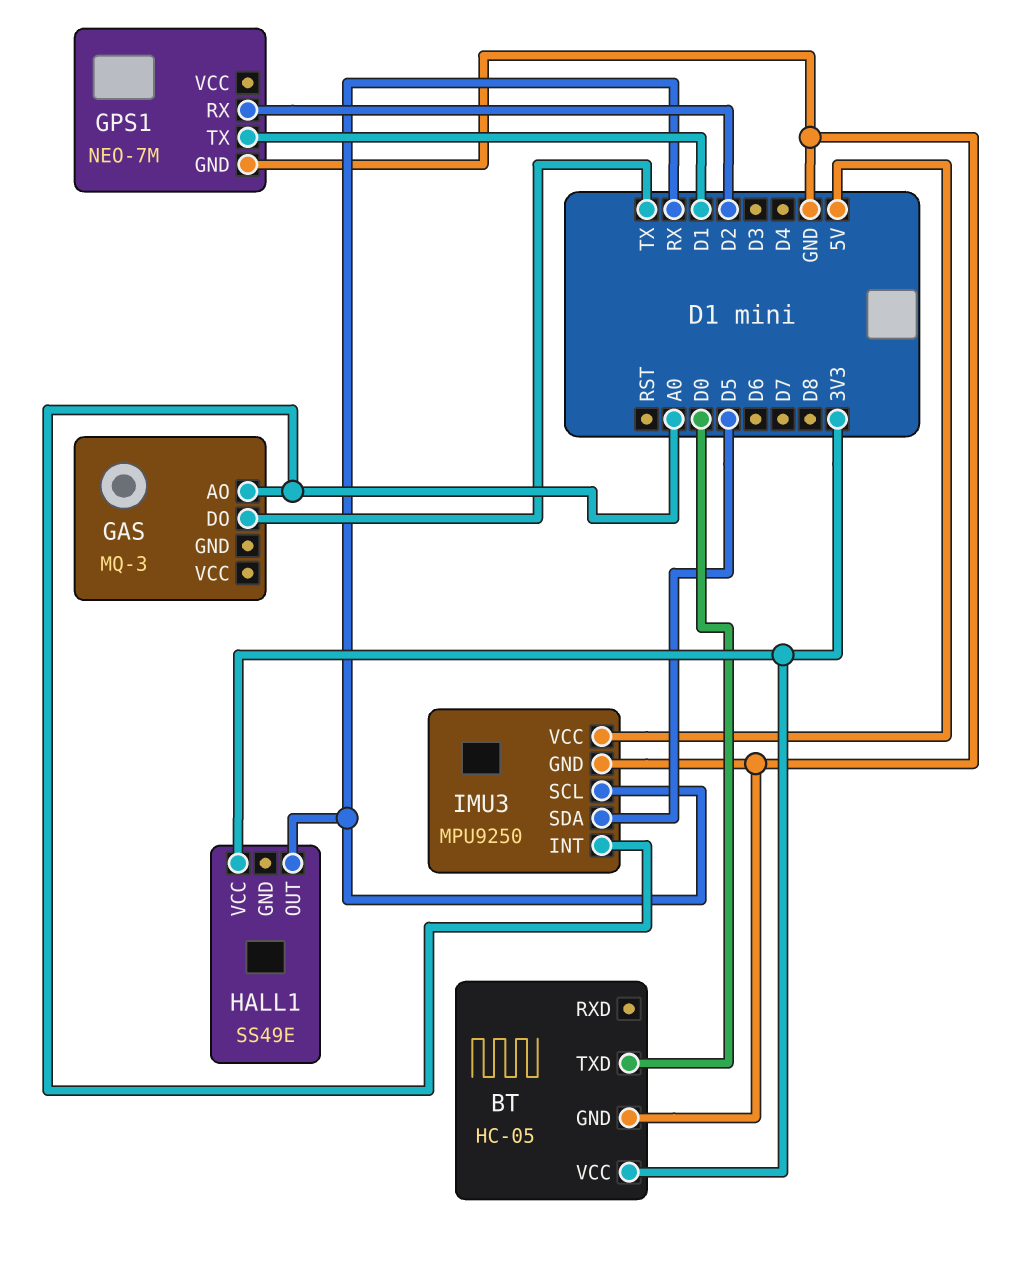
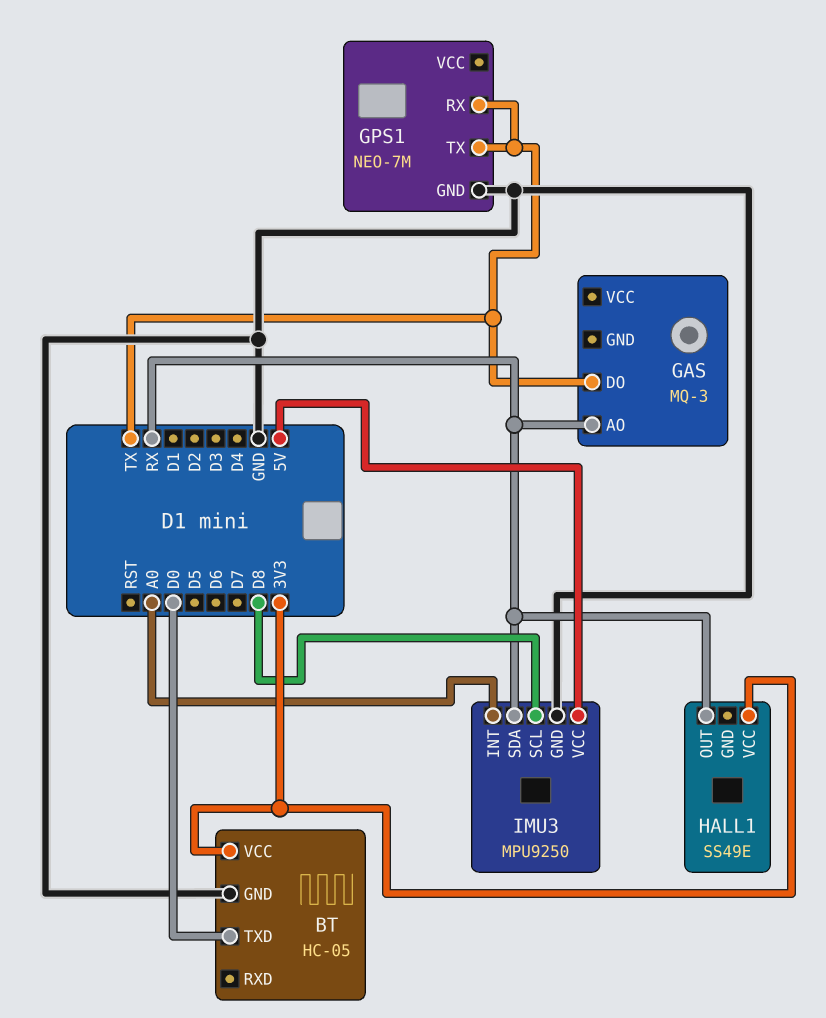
GAS pin AO: A0 -> RX
GPS1 pin RX: D2 -> TX
GPS1 pin TX: D1 -> TX
IMU3 pin SCL: RX -> D8
IMU3 pin SDA: D5 -> RX

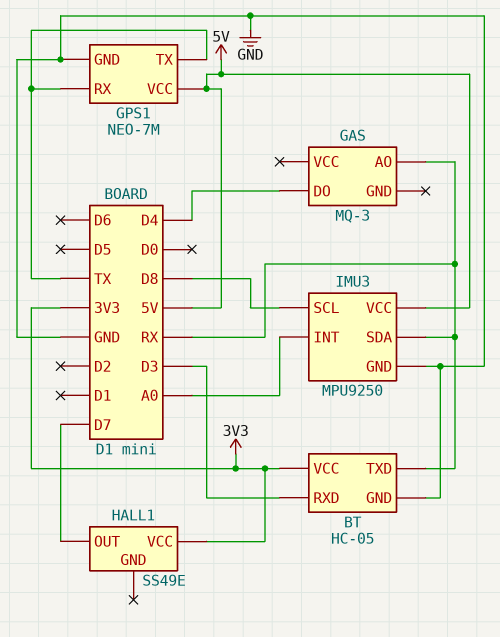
BT pin RXD: none -> D3
BT pin TXD: D0 -> RX
GAS pin DO: TX -> D4
GPS1 pin VCC: none -> 5V
HALL1 pin OUT: RX -> D7

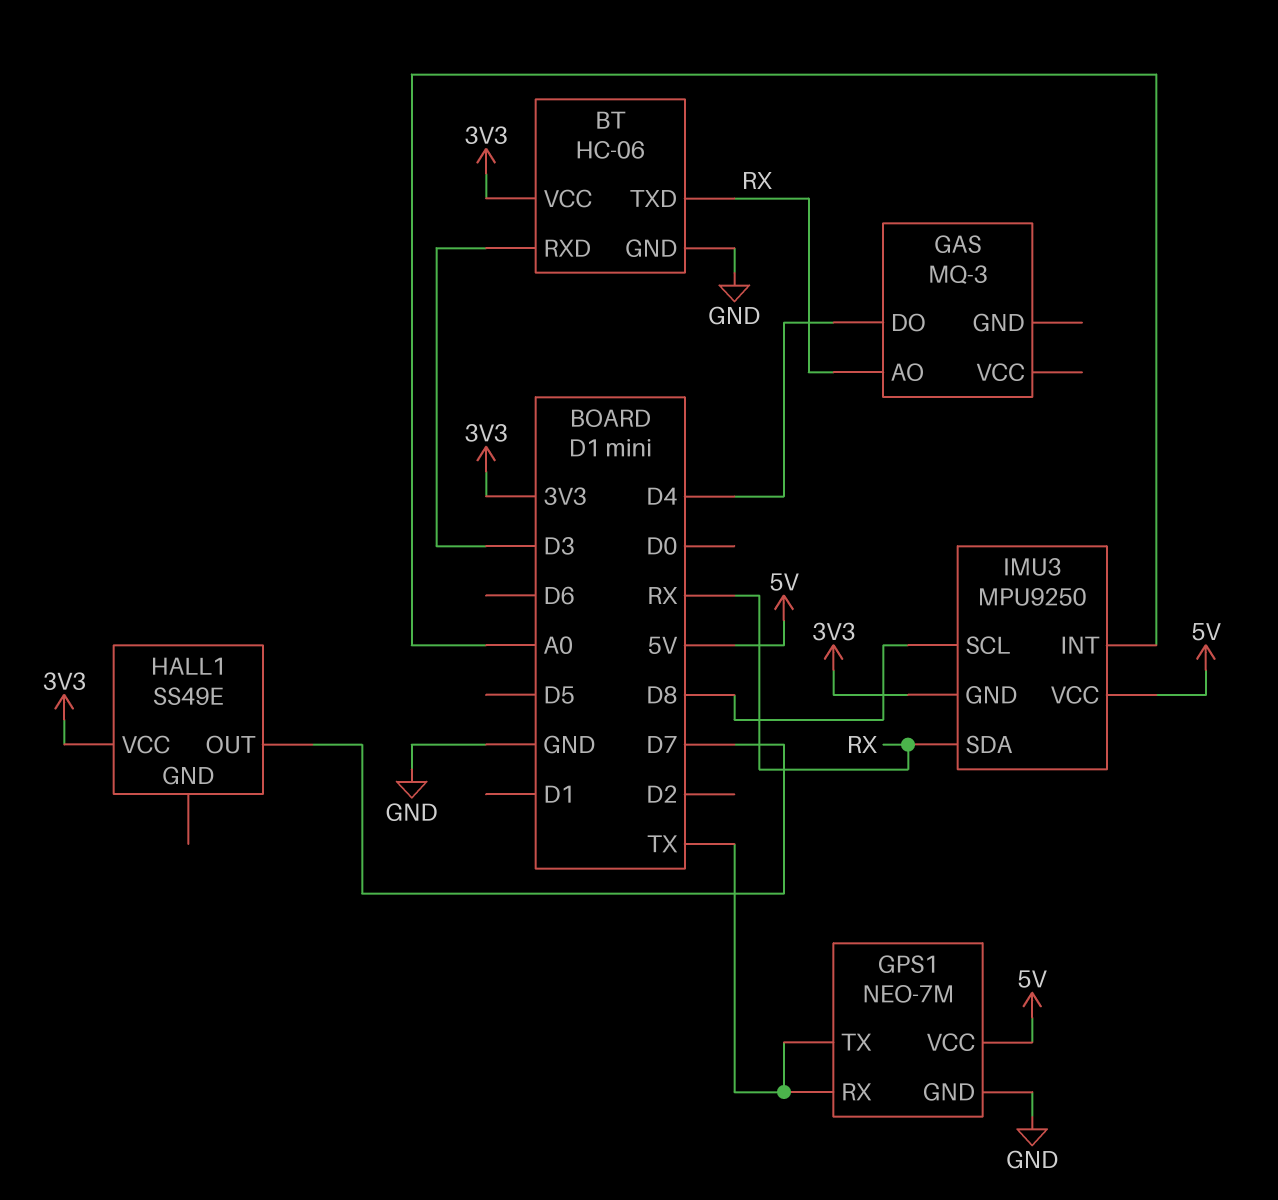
BT: HC-05 -> HC-06
IMU3 pin GND: GND -> 3V3

